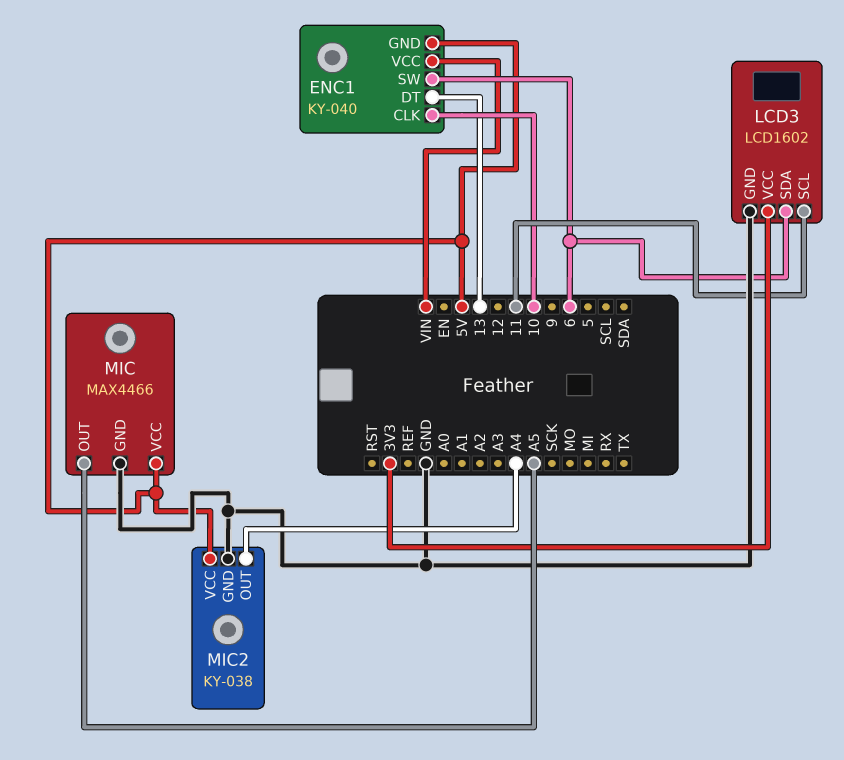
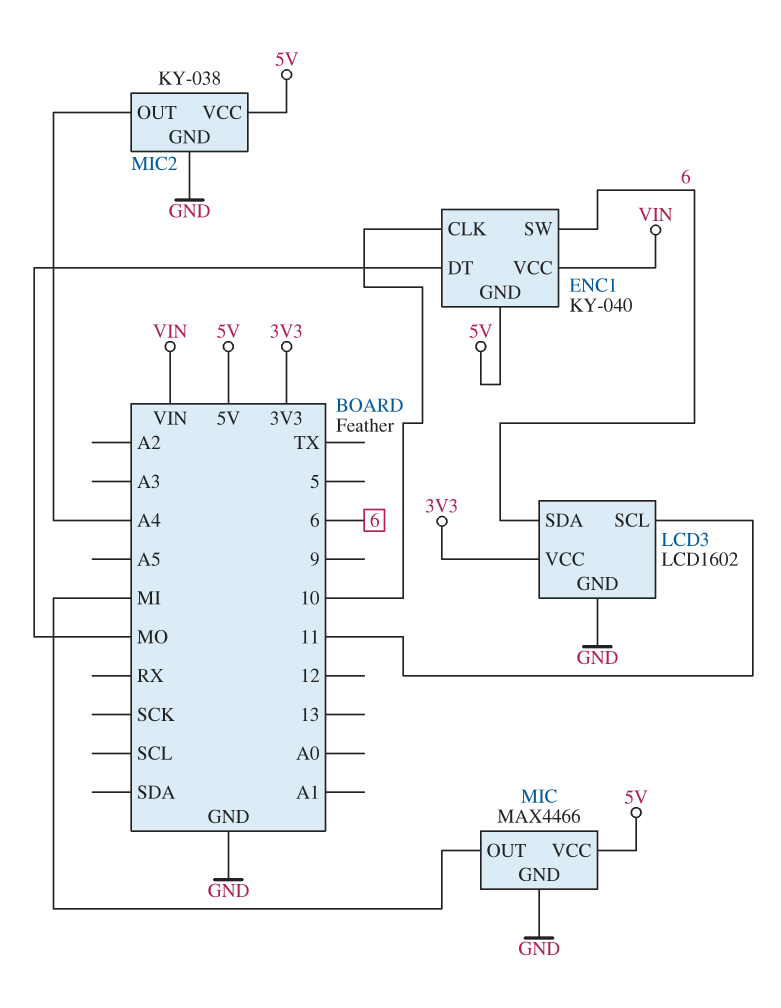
ENC1 pin DT: 13 -> MO
MIC pin OUT: A5 -> MI

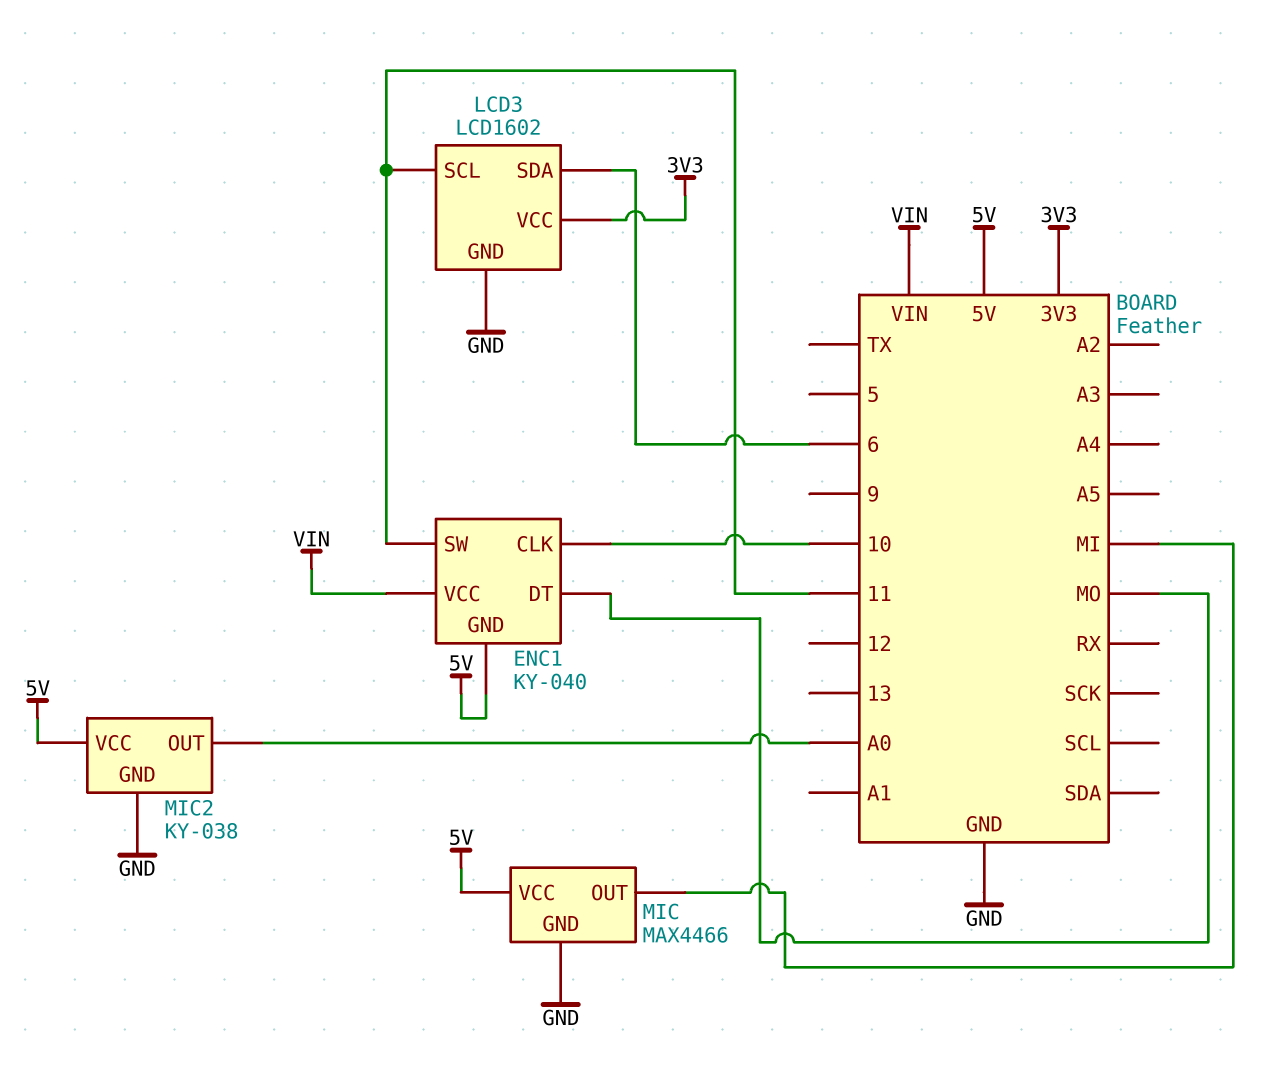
ENC1 pin SW: 6 -> 11
MIC2 pin OUT: A4 -> A0

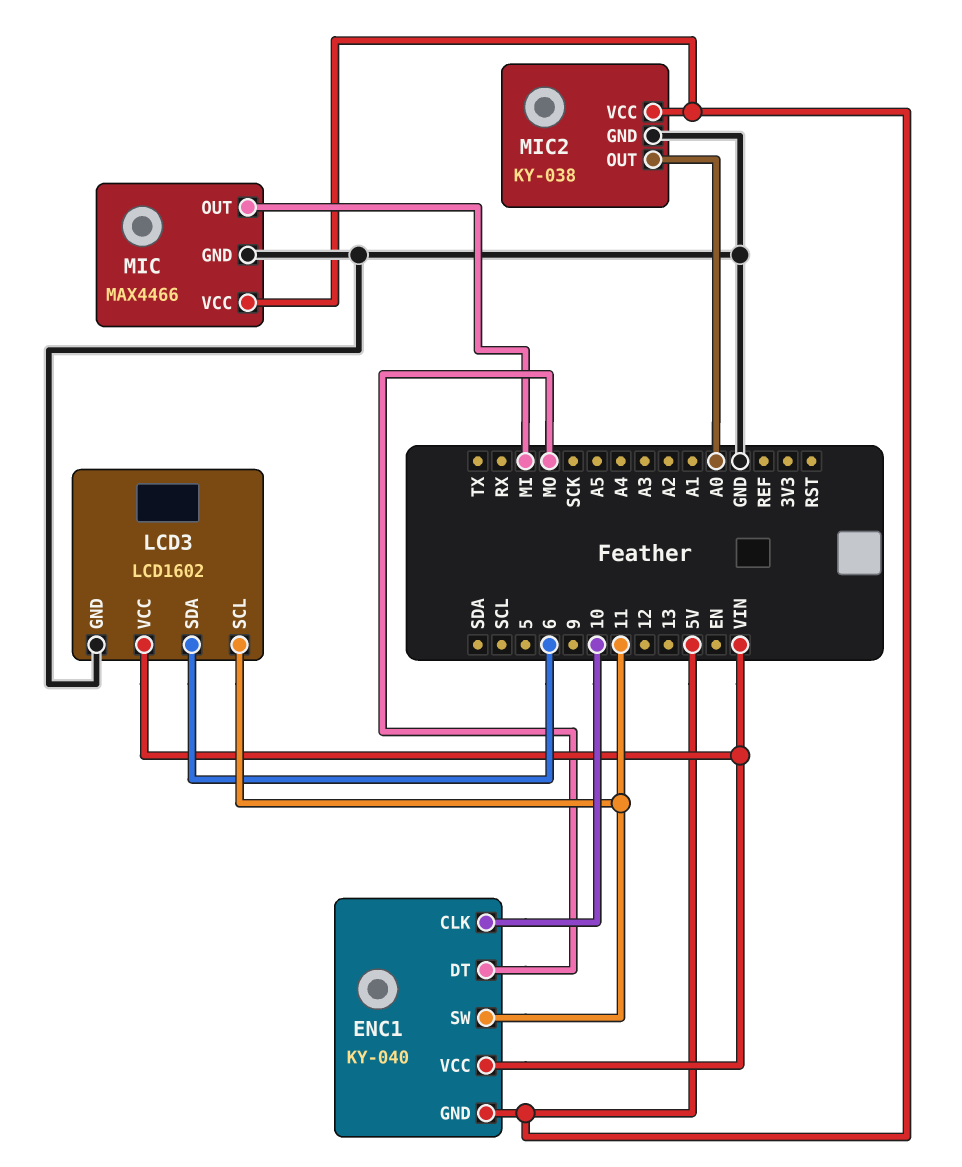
LCD3 pin VCC: 3V3 -> VIN

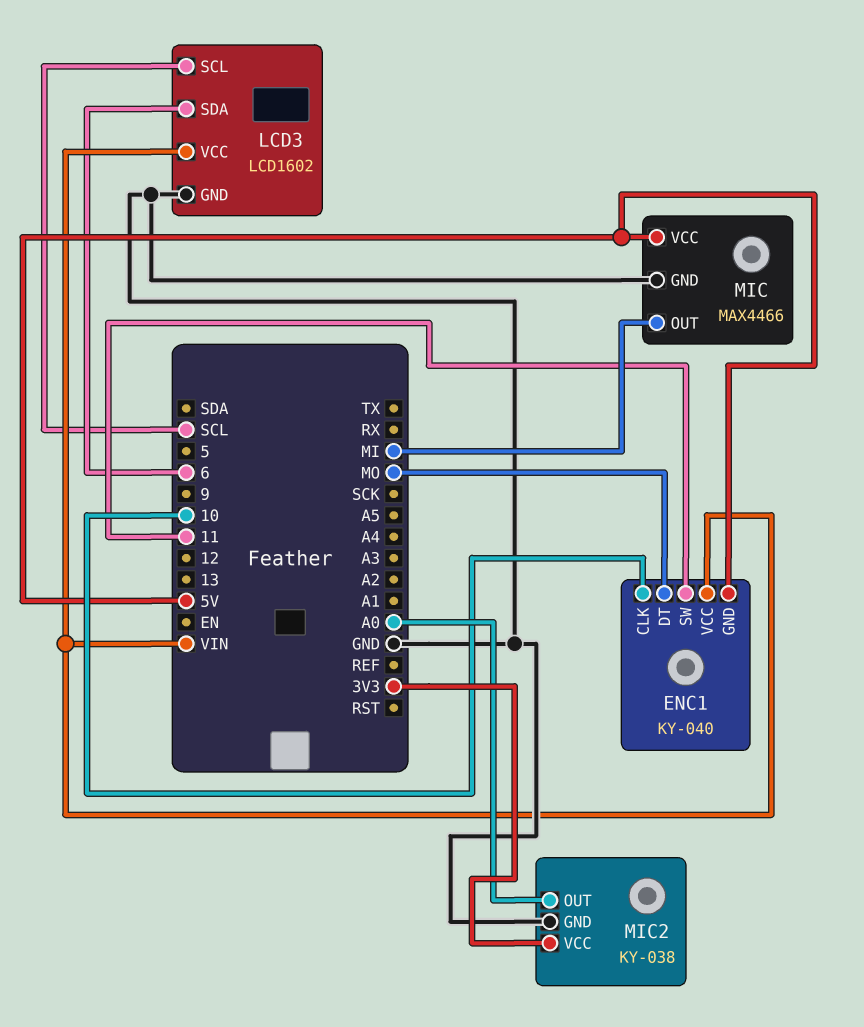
LCD3 pin SCL: 11 -> SCL
MIC2 pin VCC: 5V -> 3V3

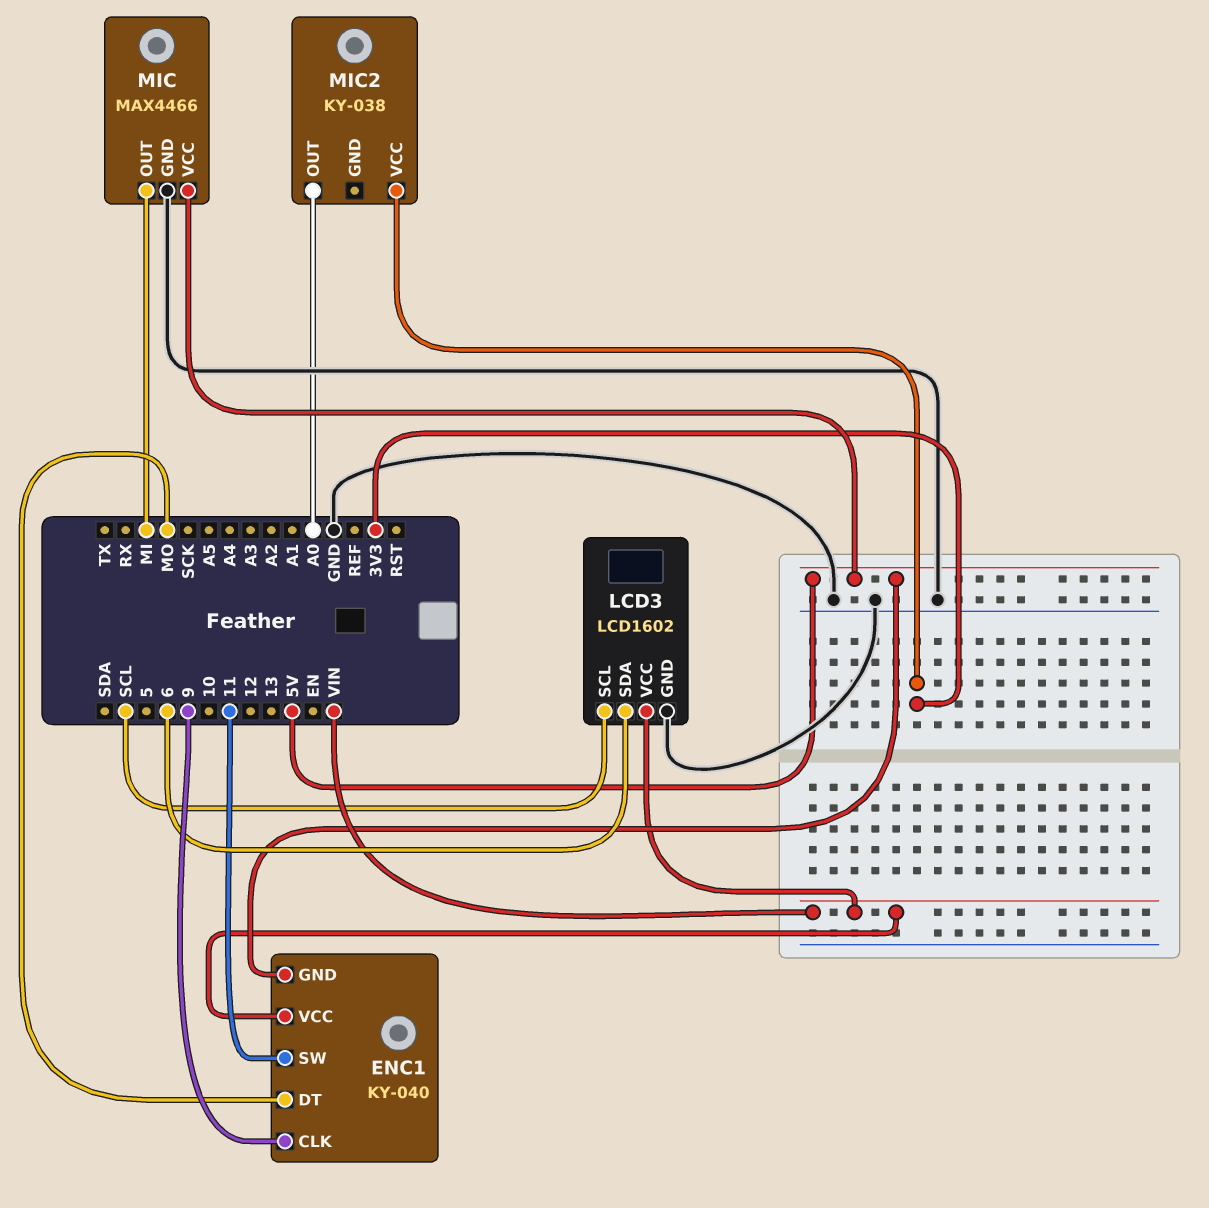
ENC1 pin CLK: 10 -> 9
MIC2 pin GND: GND -> none

